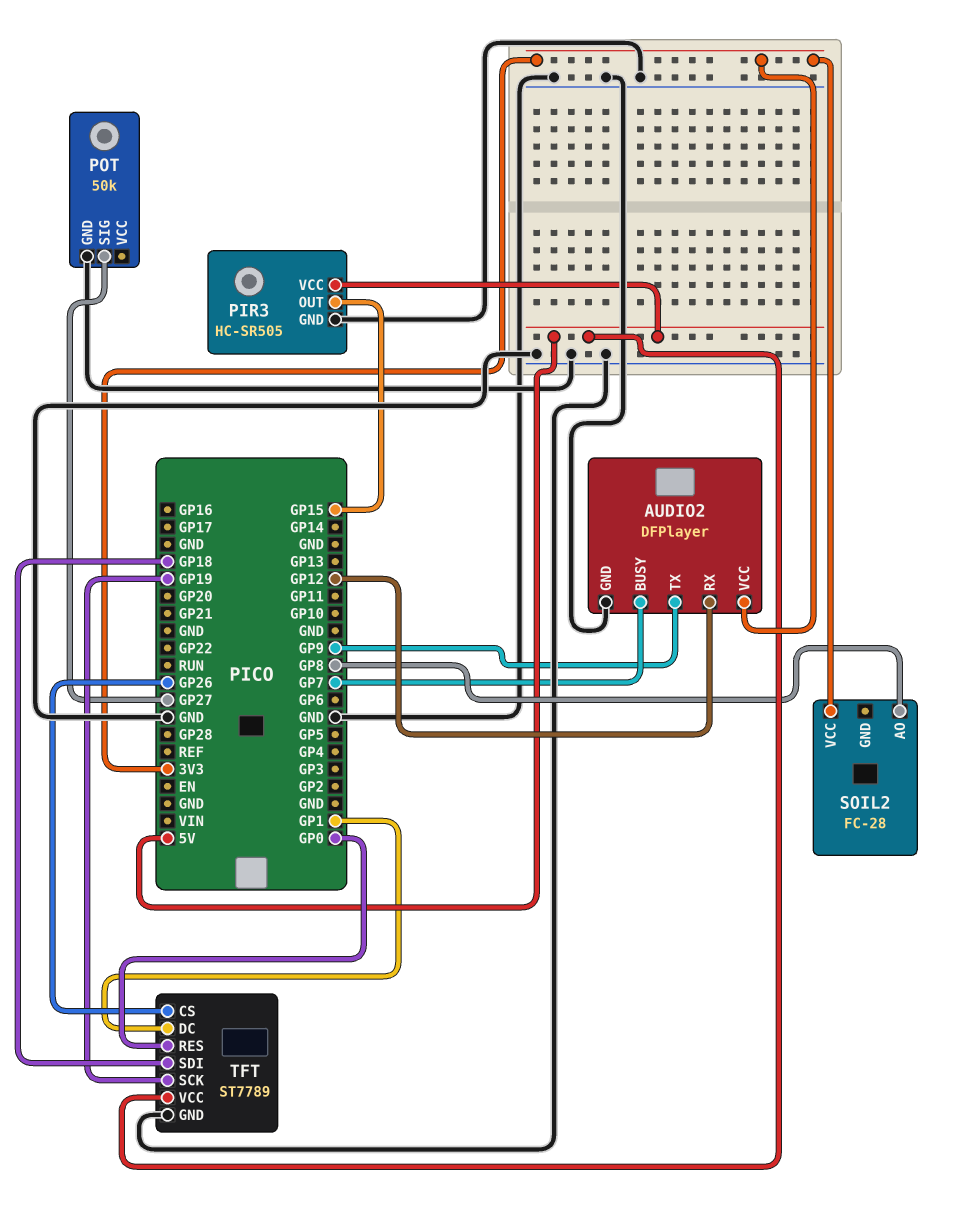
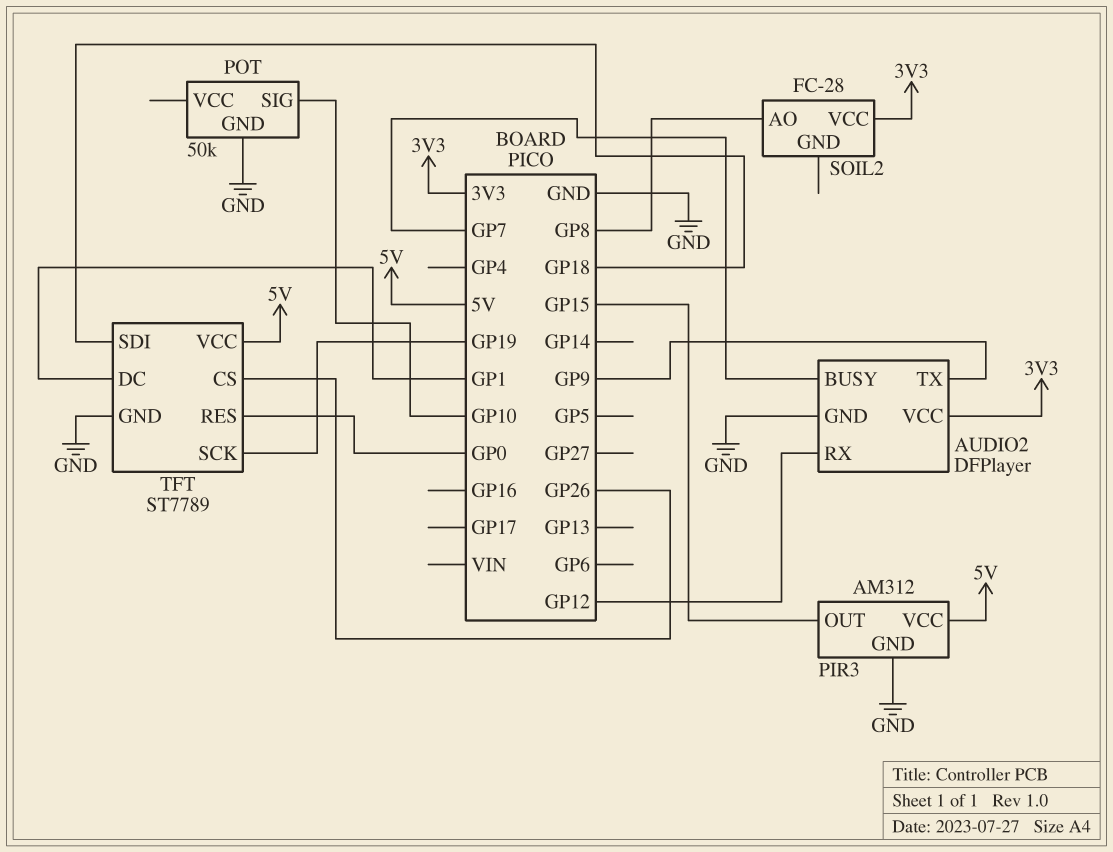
PIR3: HC-SR505 -> AM312
POT pin SIG: GP27 -> GP10

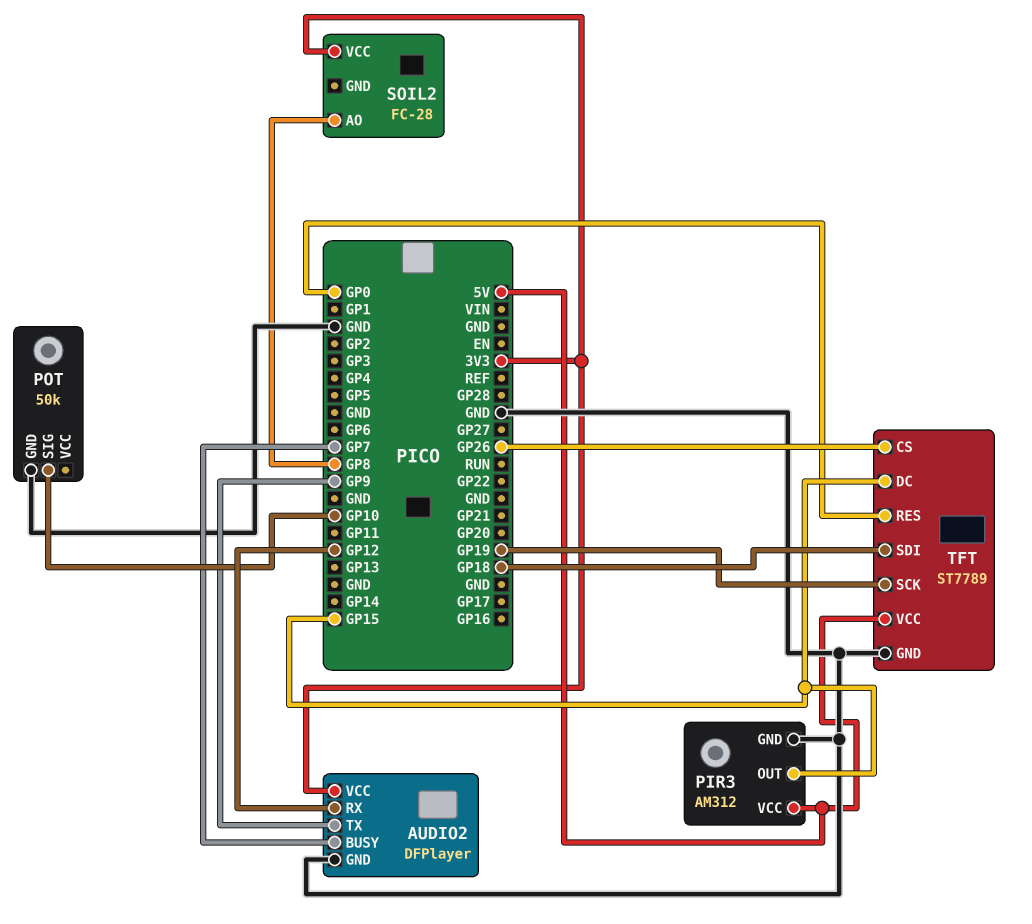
TFT pin DC: GP1 -> GP15

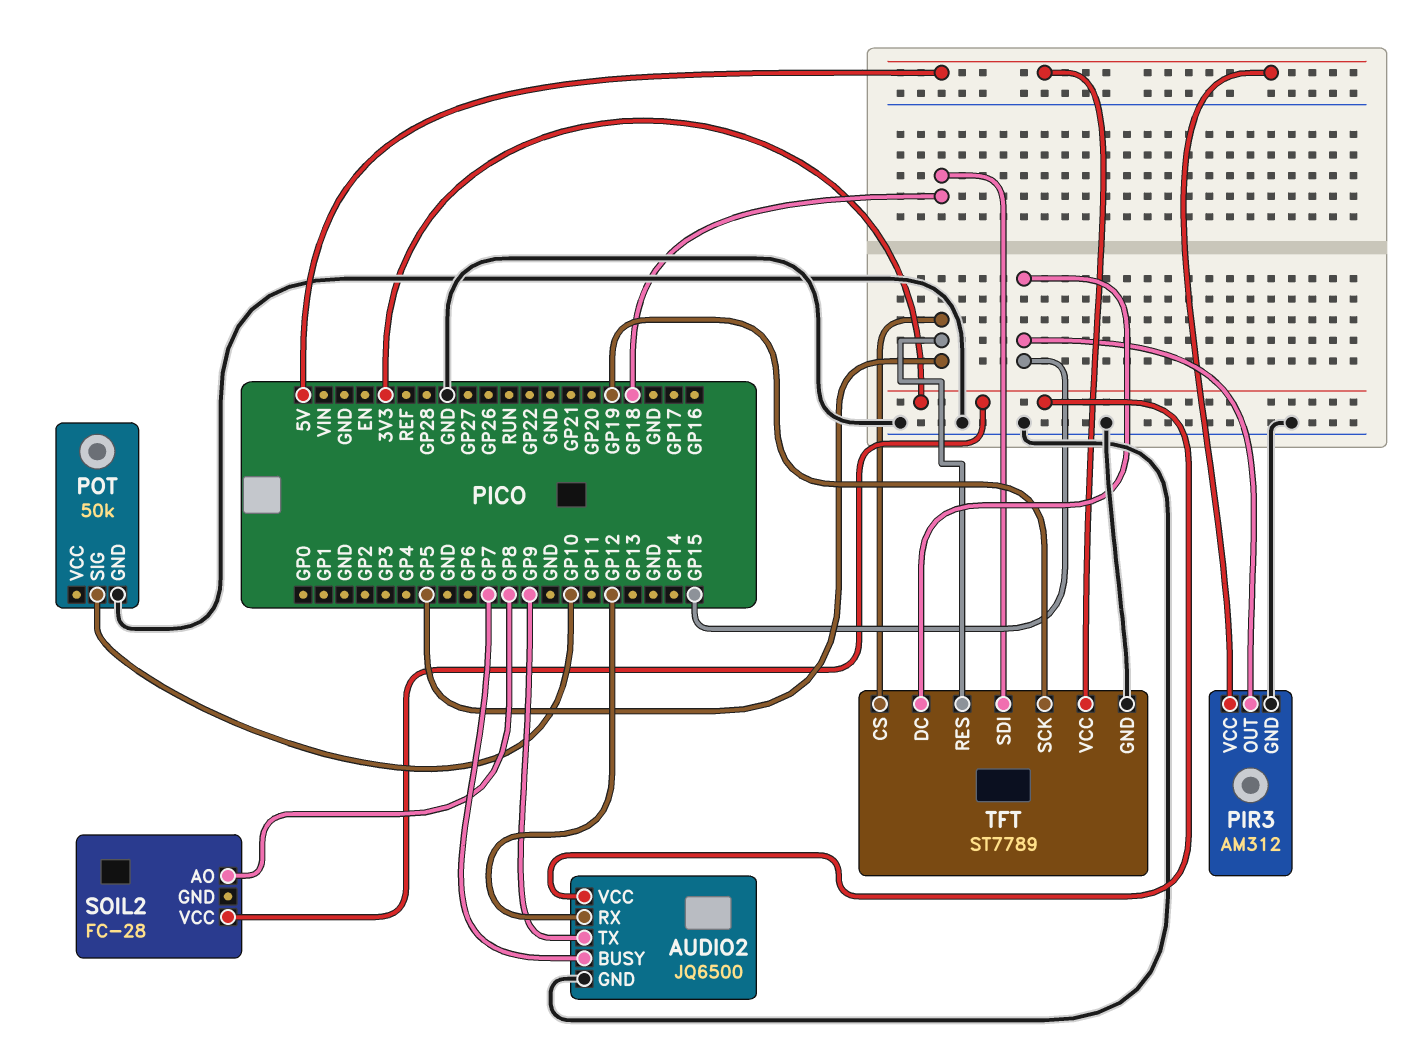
AUDIO2: DFPlayer -> JQ6500
TFT pin CS: GP26 -> GP5
TFT pin RES: GP0 -> GP5

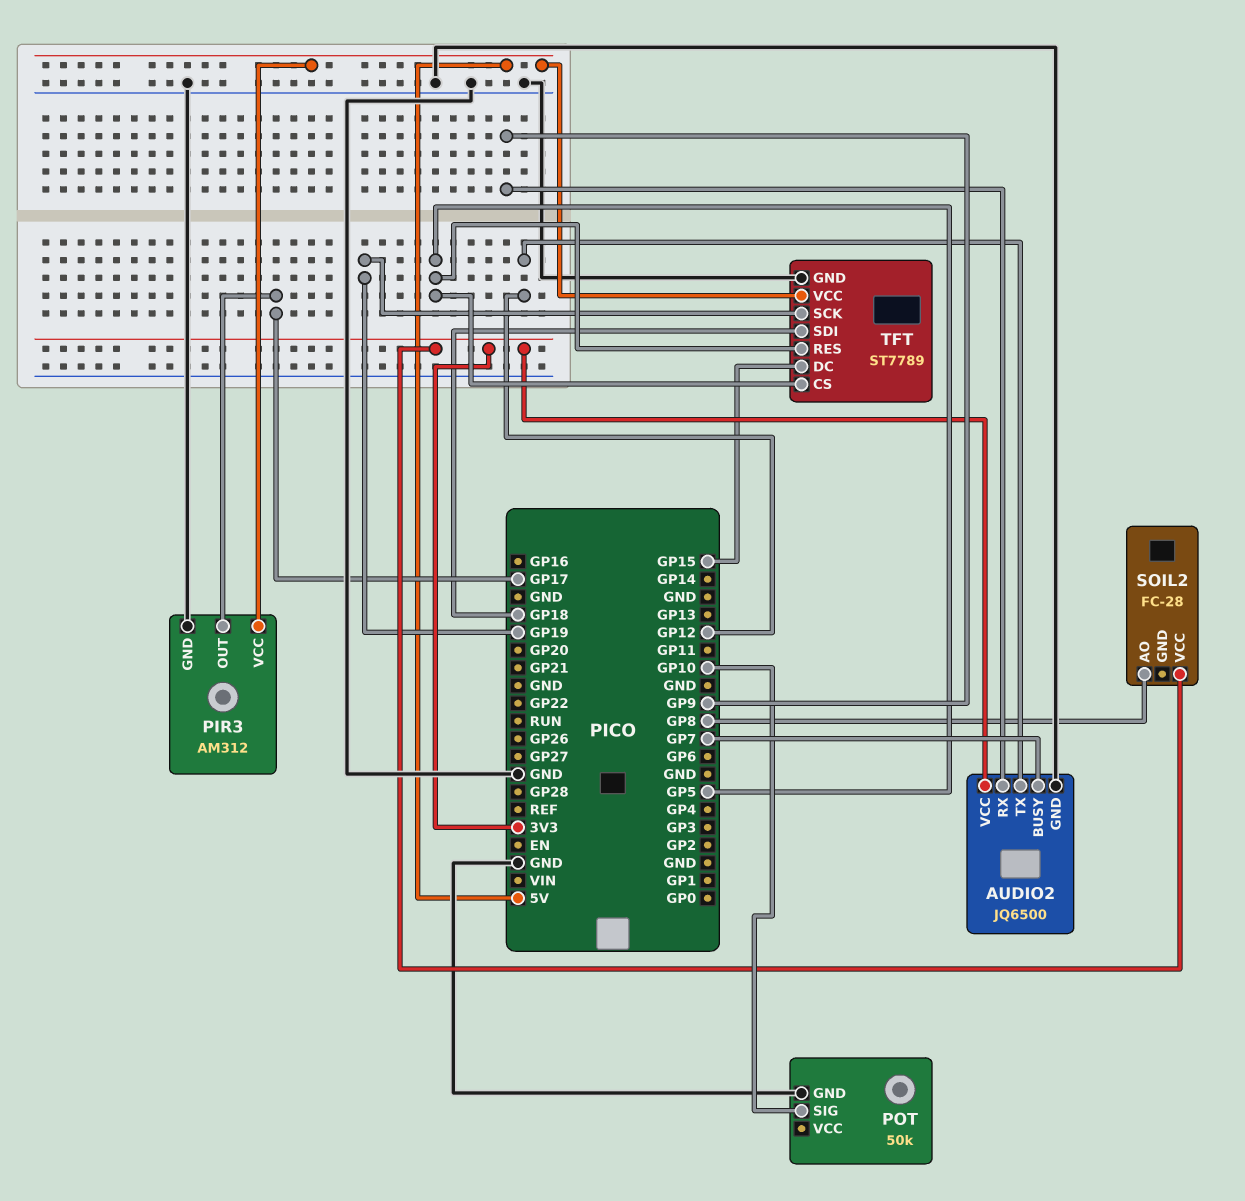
AUDIO2 pin RX: GP12 -> GP9
AUDIO2 pin TX: GP9 -> GP12
PIR3 pin OUT: GP15 -> GP17

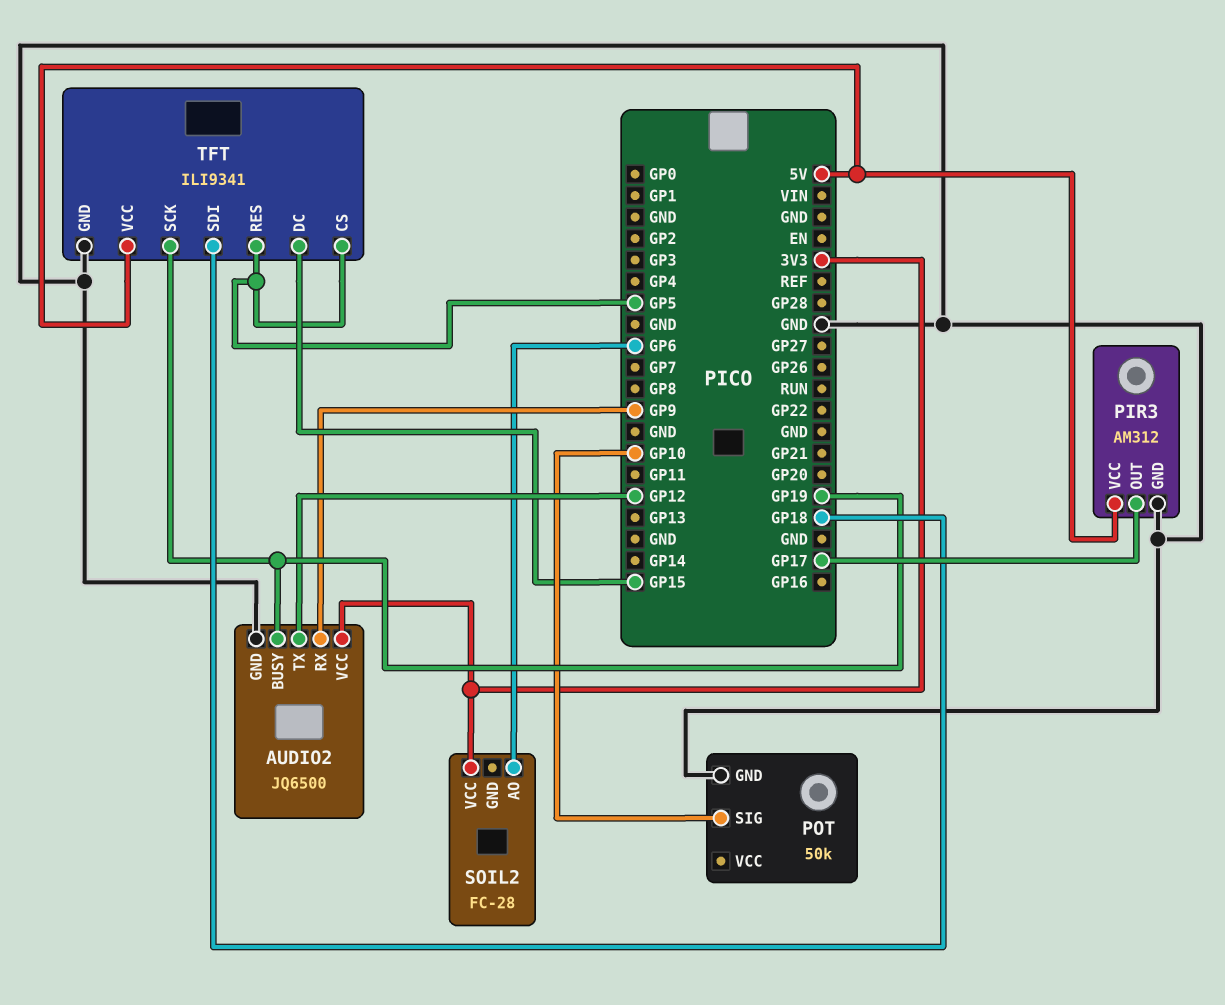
AUDIO2 pin BUSY: GP7 -> GP19
SOIL2 pin AO: GP8 -> GP6
TFT: ST7789 -> ILI9341

